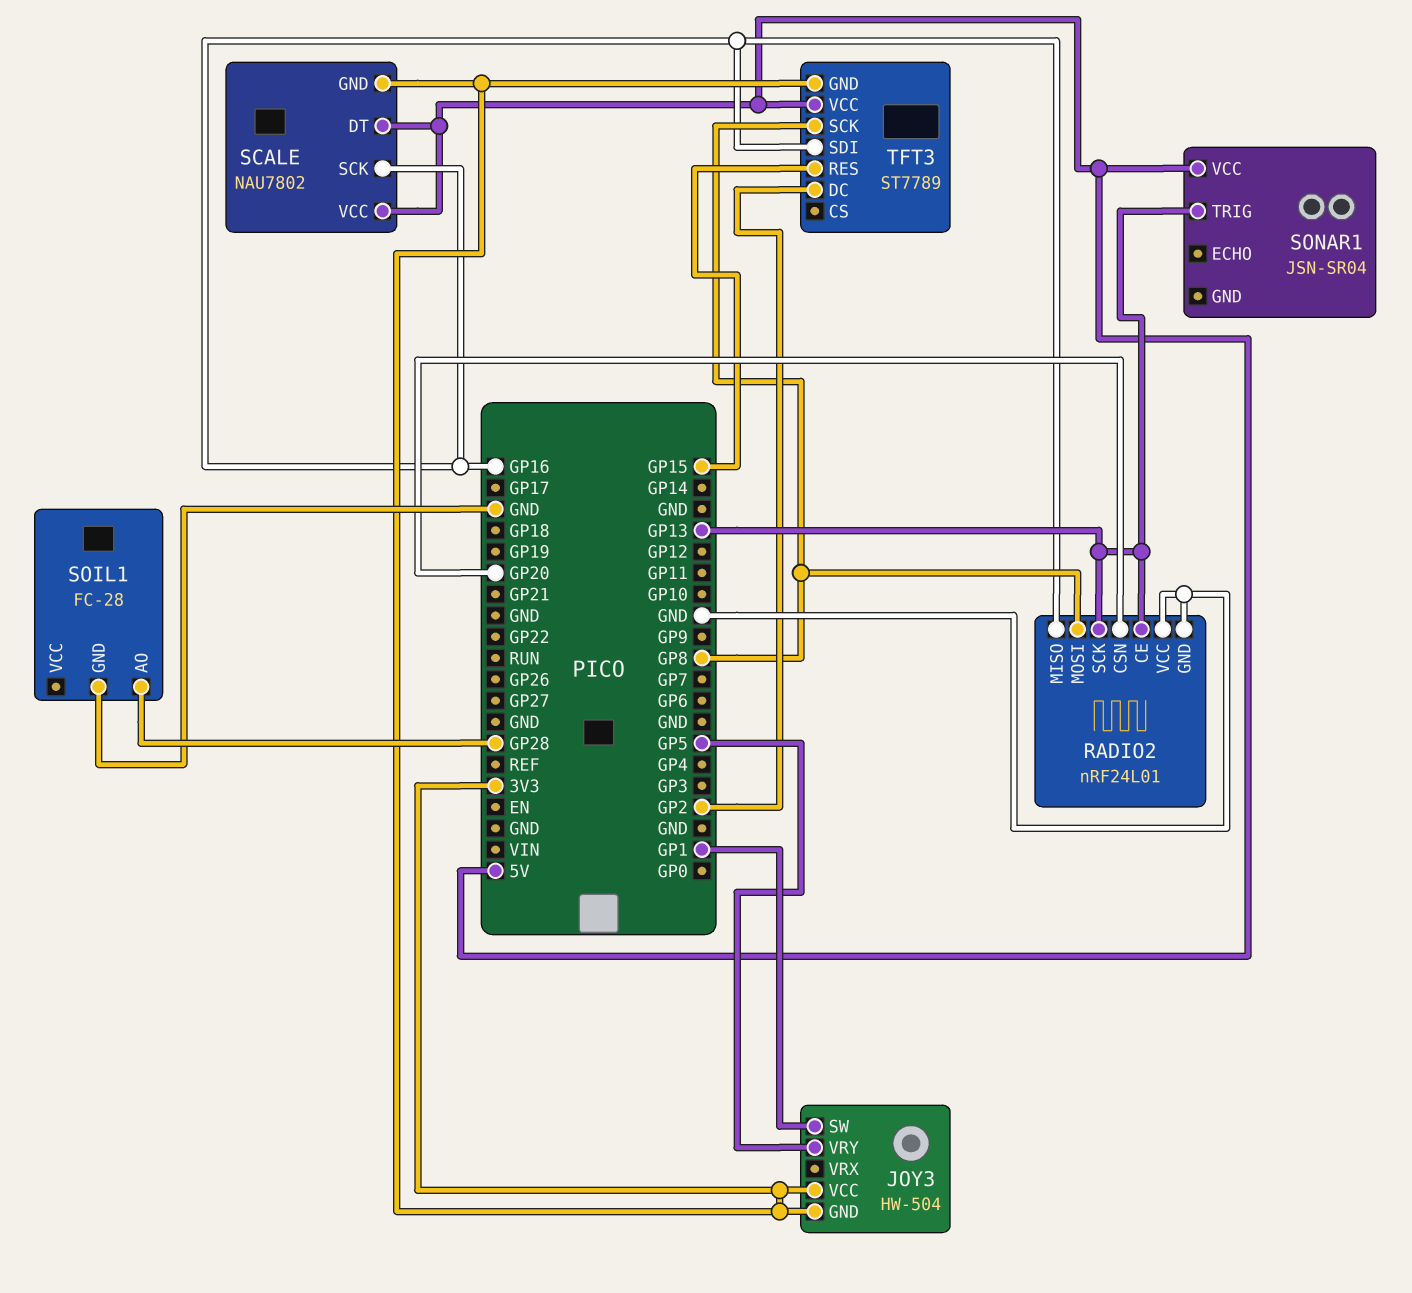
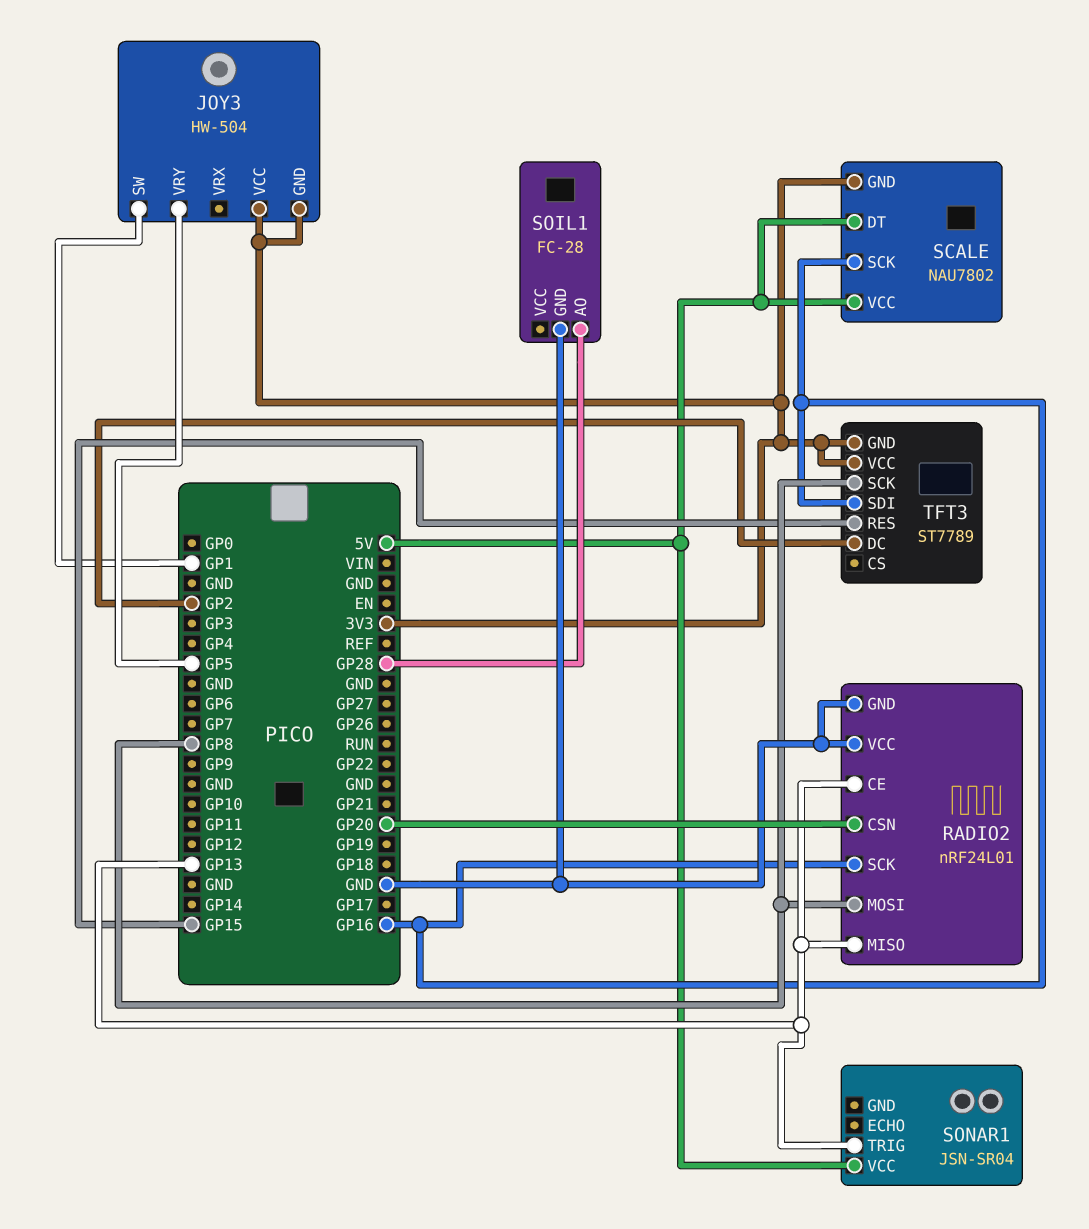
RADIO2 pin MISO: GP16 -> GP13
RADIO2 pin SCK: GP13 -> GP16
TFT3 pin VCC: 5V -> 3V3

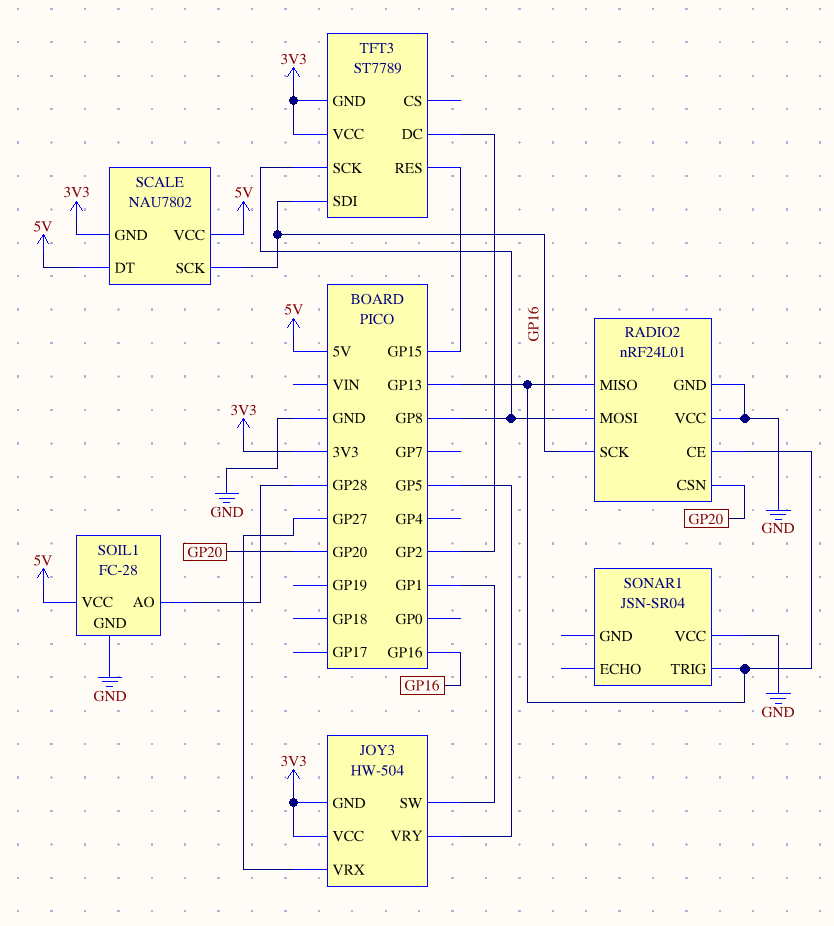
JOY3 pin VRX: none -> GP27
SOIL1 pin VCC: none -> 5V
SONAR1 pin VCC: 5V -> GND

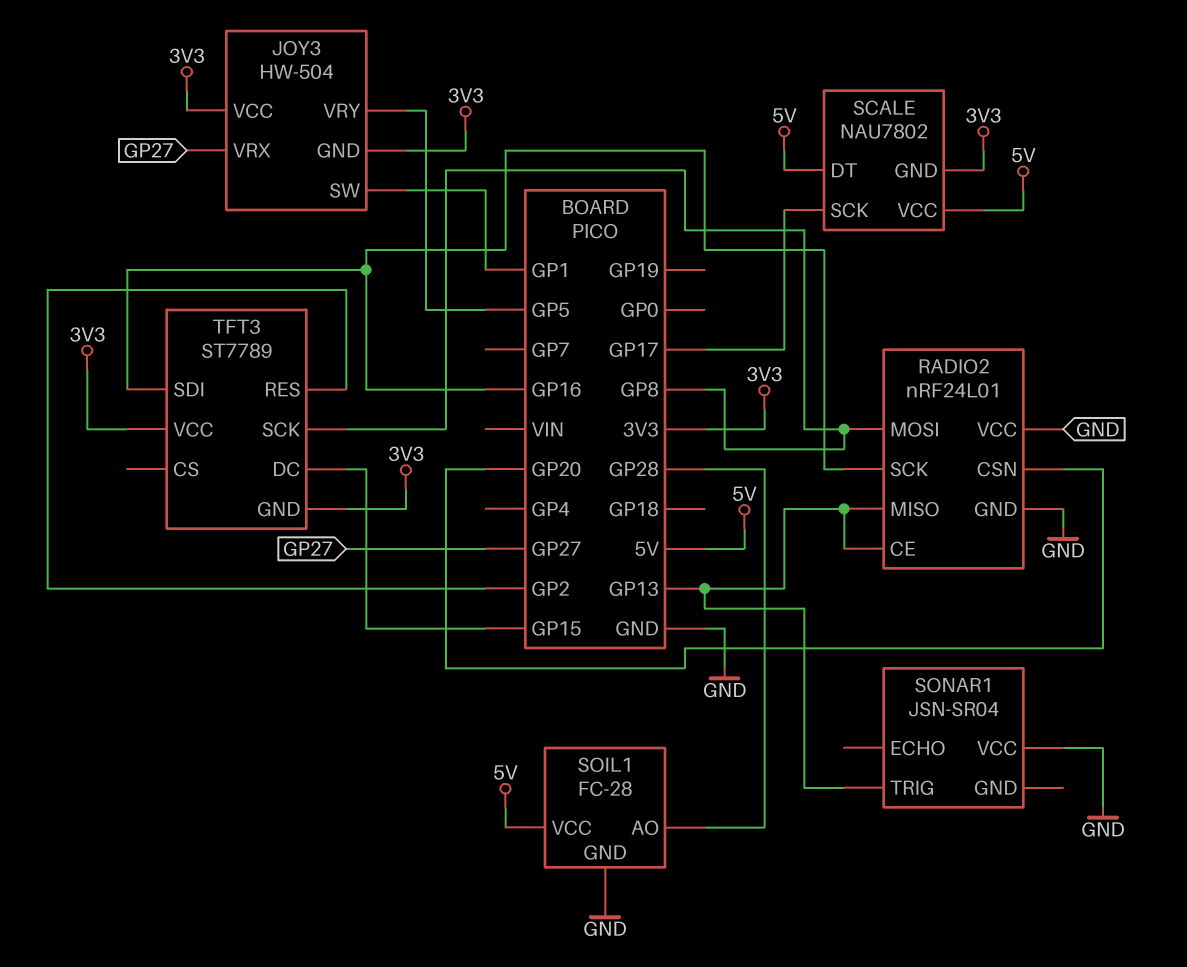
SCALE pin SCK: GP16 -> GP17
TFT3 pin DC: GP2 -> GP15
TFT3 pin RES: GP15 -> GP2

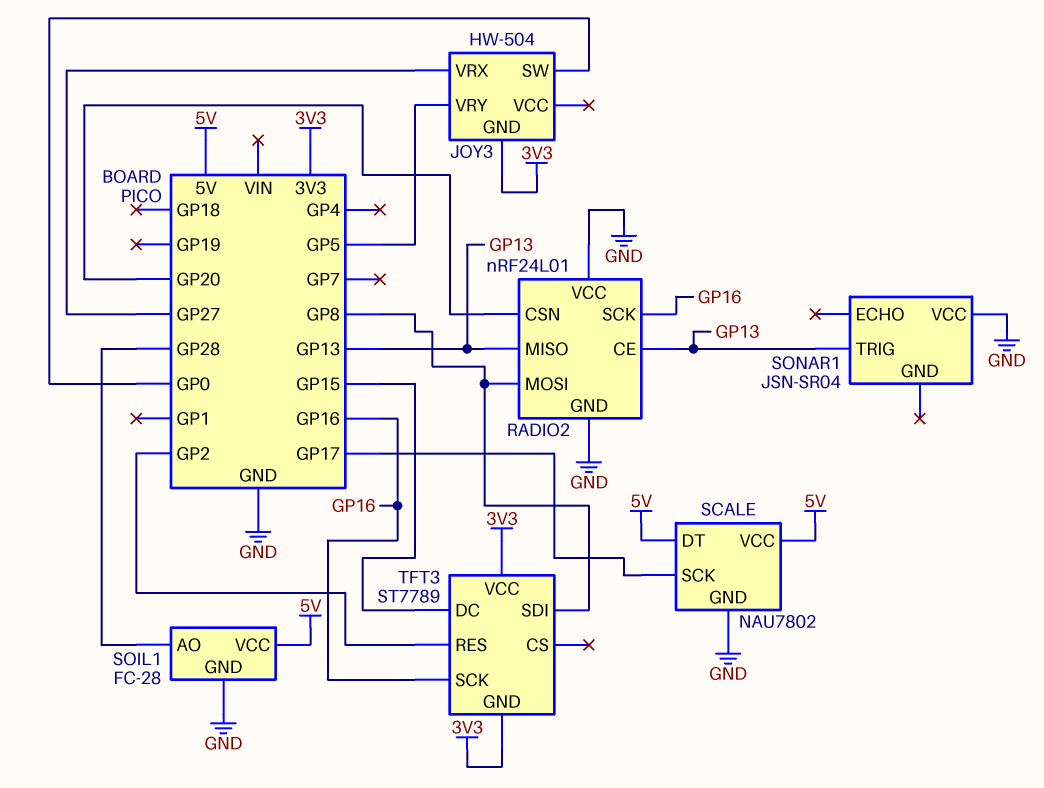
JOY3 pin SW: GP1 -> GP0
JOY3 pin VCC: 3V3 -> none
SCALE pin GND: 3V3 -> GND
TFT3 pin SCK: GP8 -> GP16
TFT3 pin SDI: GP16 -> GP8

